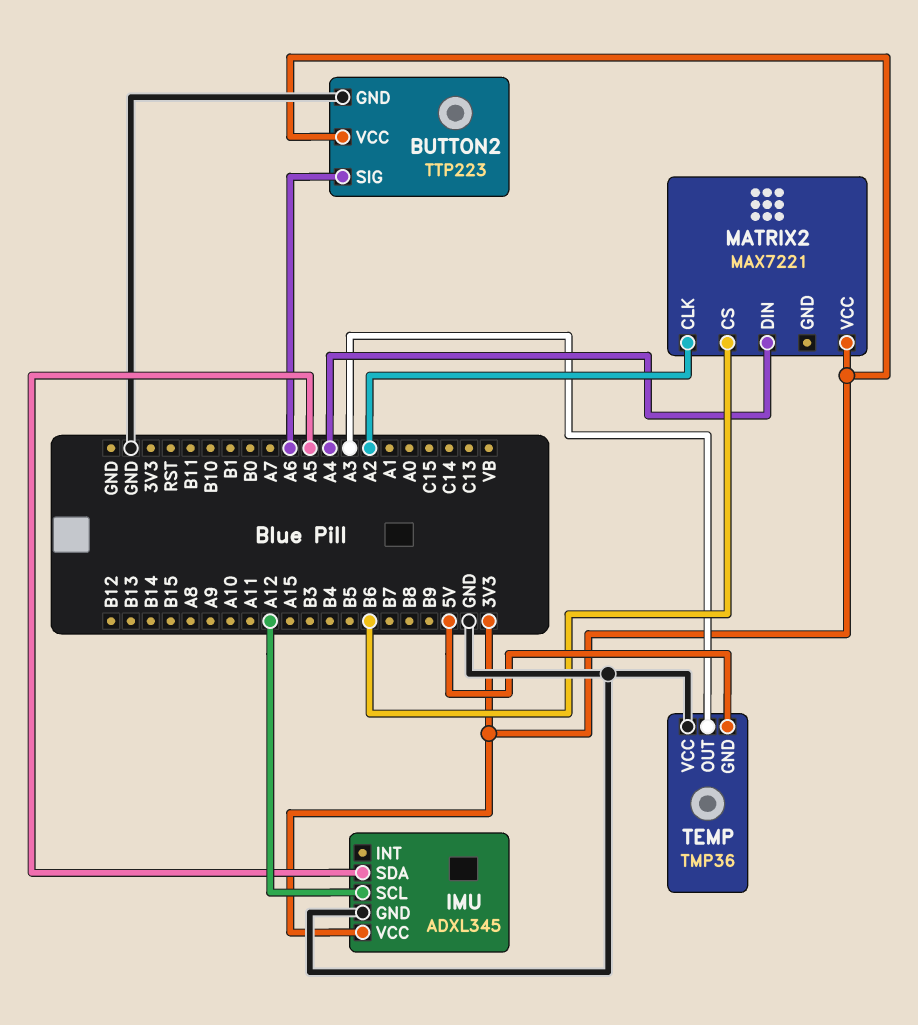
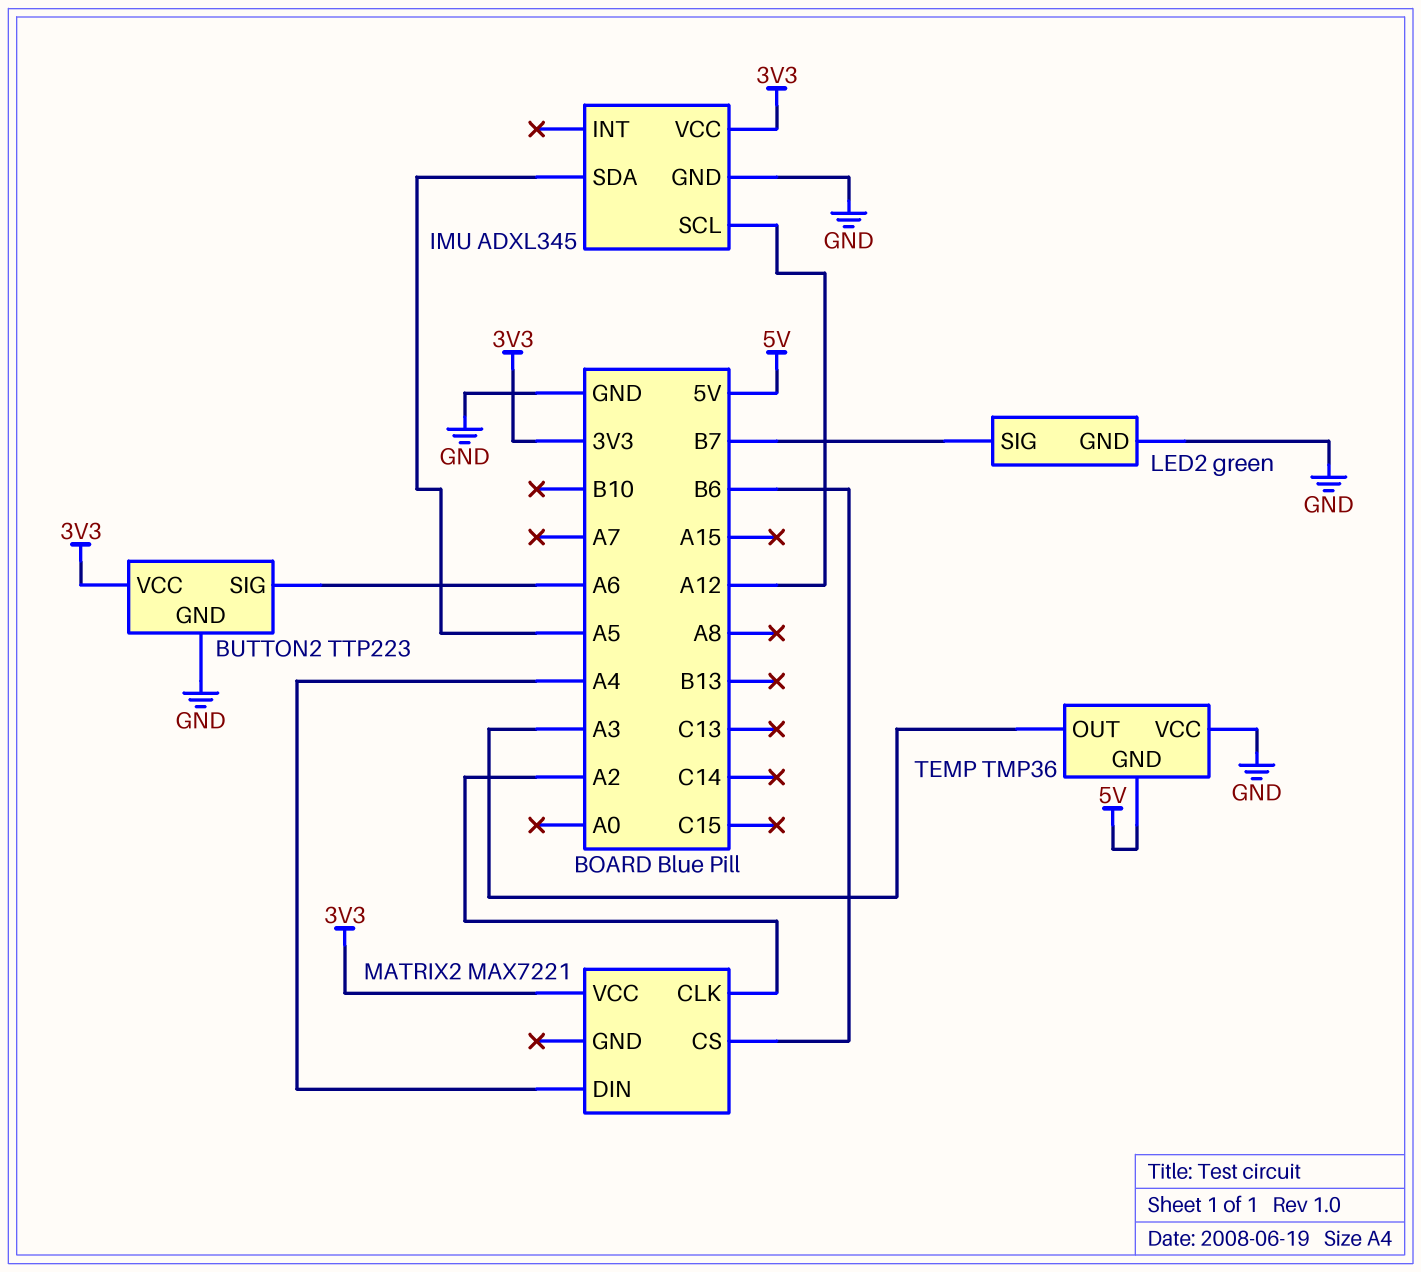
LED2: none -> green
LED2 pin GND: none -> GND
LED2 pin SIG: none -> B7

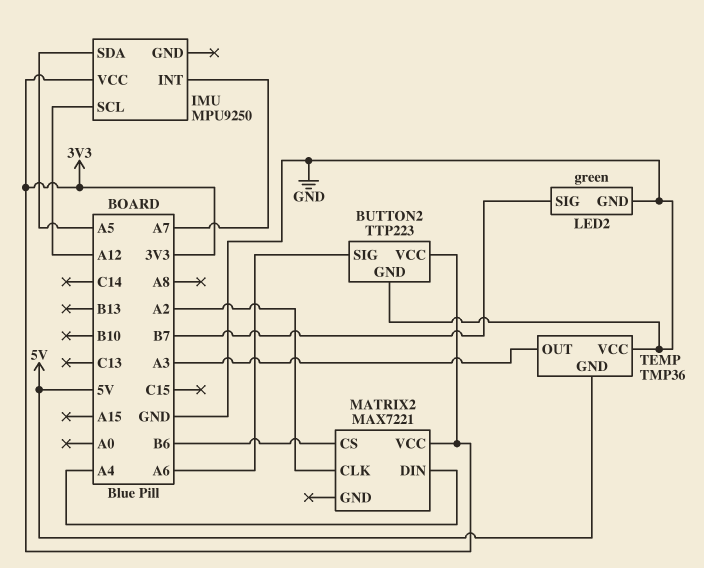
IMU: ADXL345 -> MPU9250
IMU pin GND: GND -> none
IMU pin INT: none -> A7

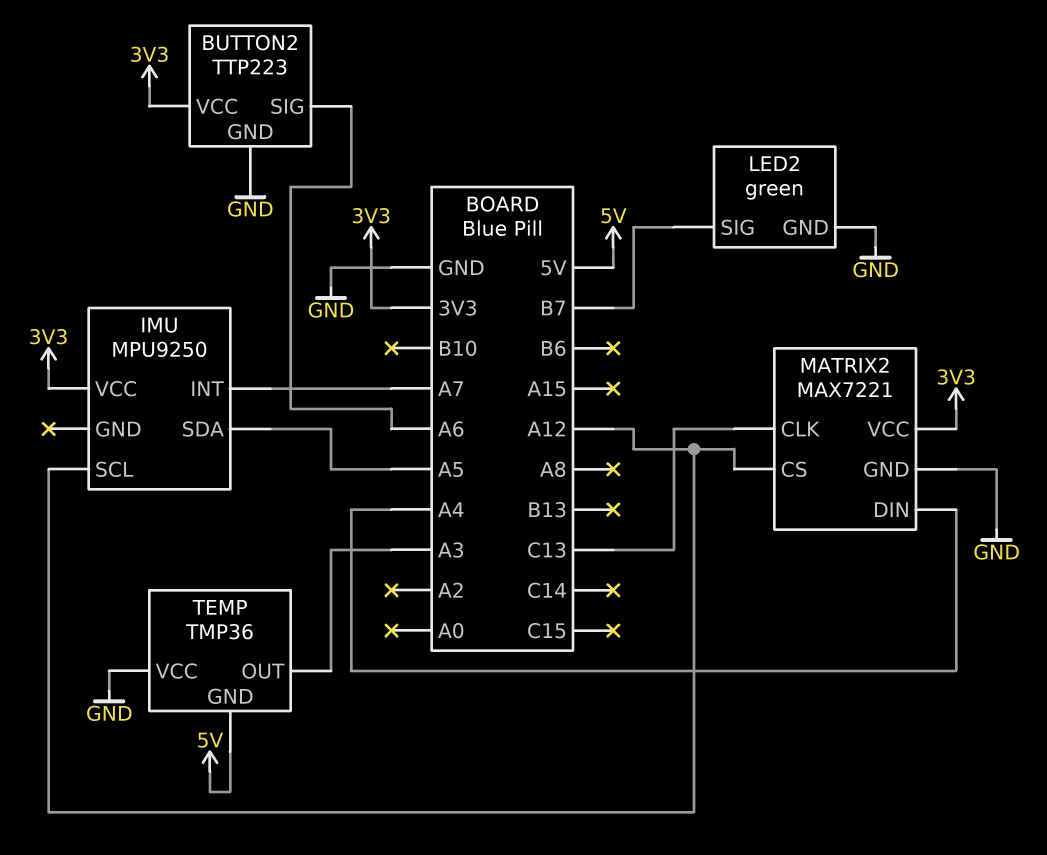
MATRIX2 pin CLK: A2 -> C13
MATRIX2 pin CS: B6 -> A12
MATRIX2 pin GND: none -> GND

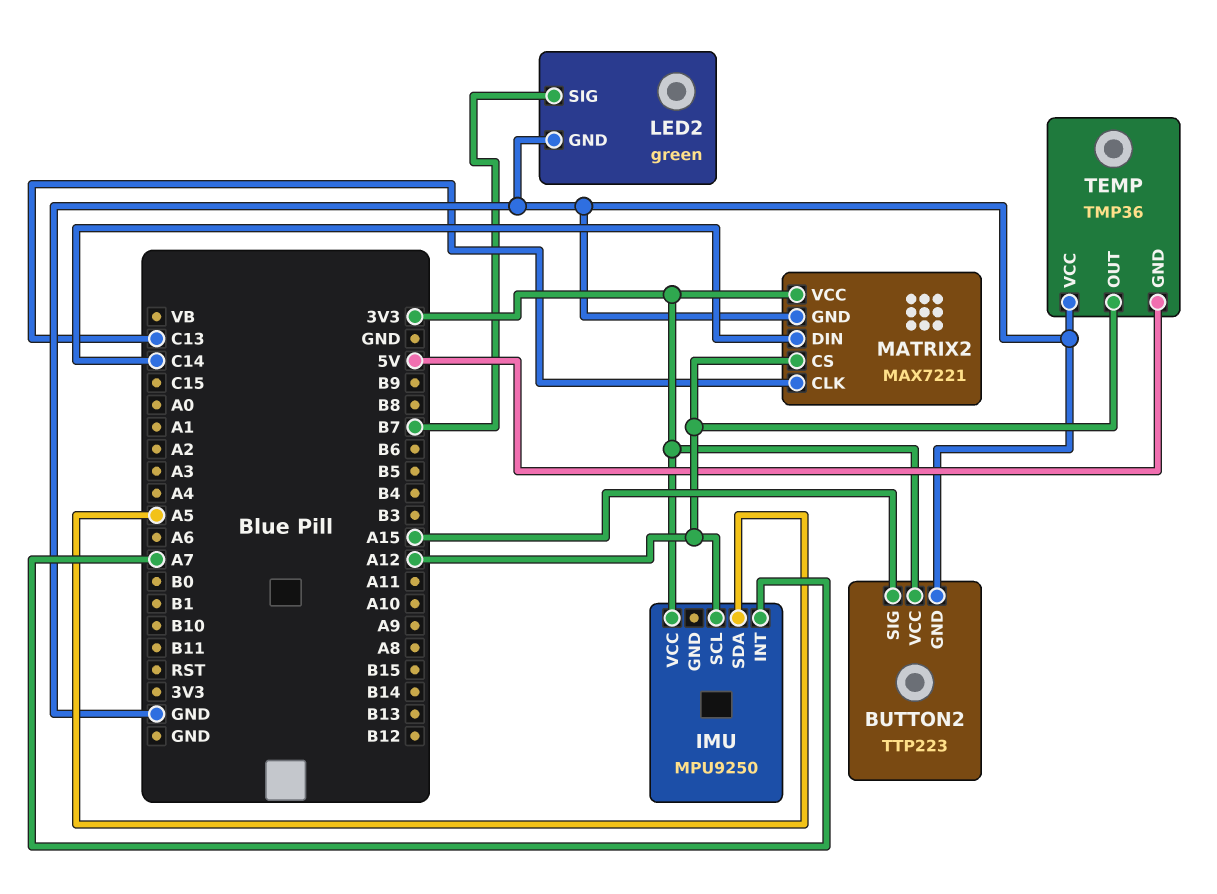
BUTTON2 pin SIG: A6 -> A15
MATRIX2 pin DIN: A4 -> C14
TEMP pin OUT: A3 -> A12

